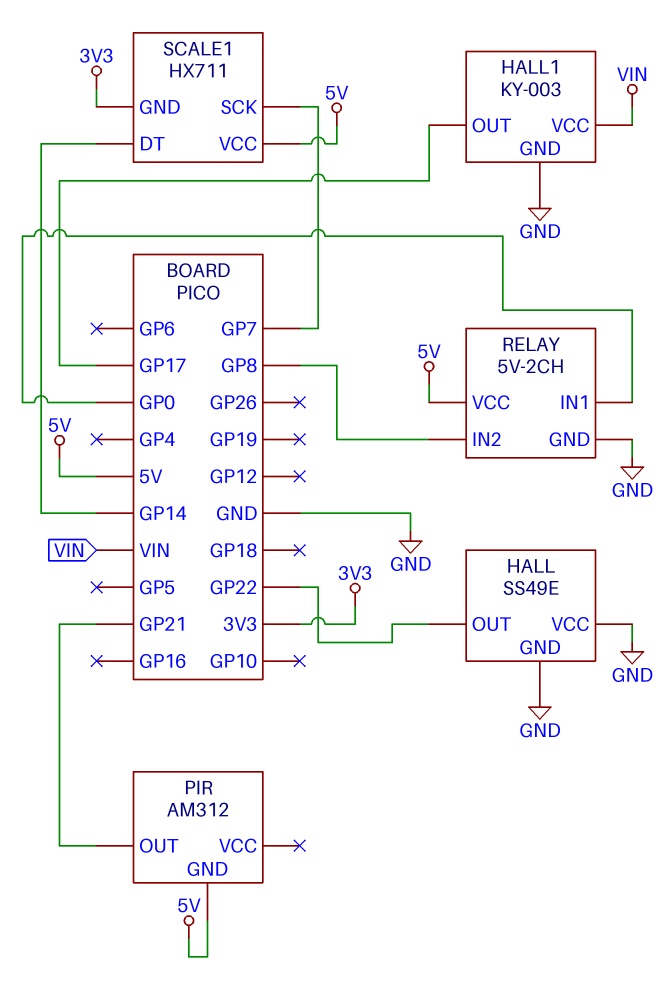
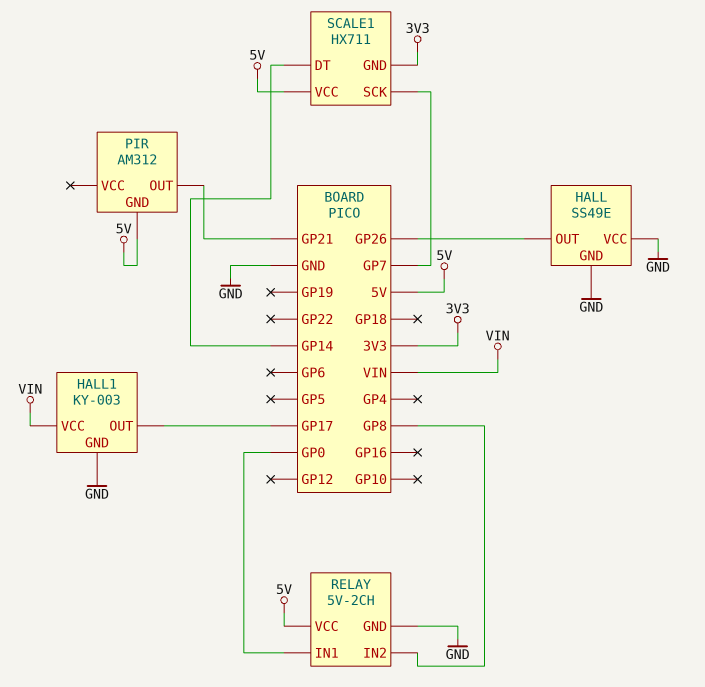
HALL pin OUT: GP22 -> GP26

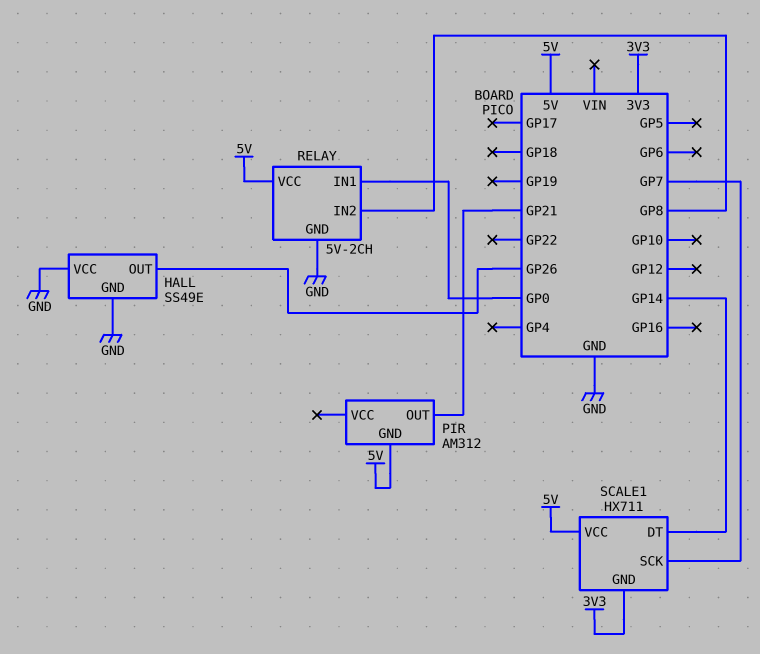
HALL1: KY-003 -> none
HALL1 pin GND: GND -> none
HALL1 pin OUT: GP17 -> none
HALL1 pin VCC: VIN -> none

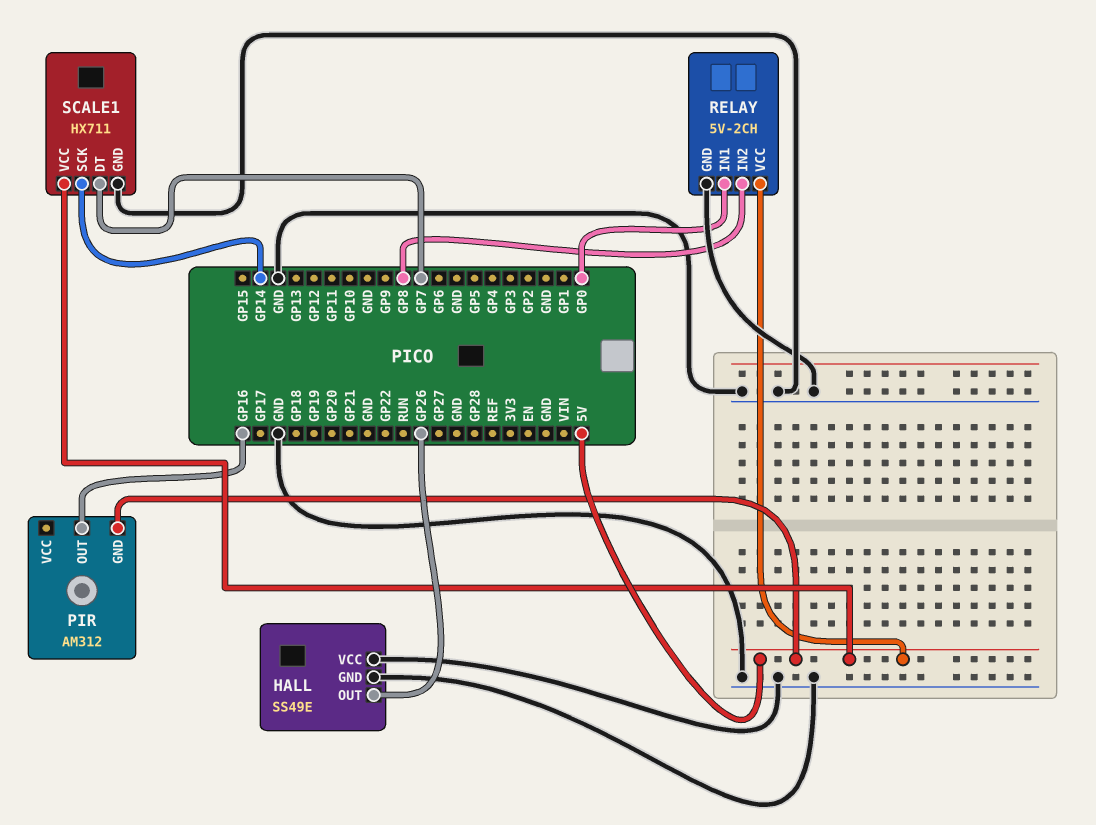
PIR pin OUT: GP21 -> GP16
SCALE1 pin DT: GP14 -> GP7
SCALE1 pin GND: 3V3 -> GND
SCALE1 pin SCK: GP7 -> GP14

